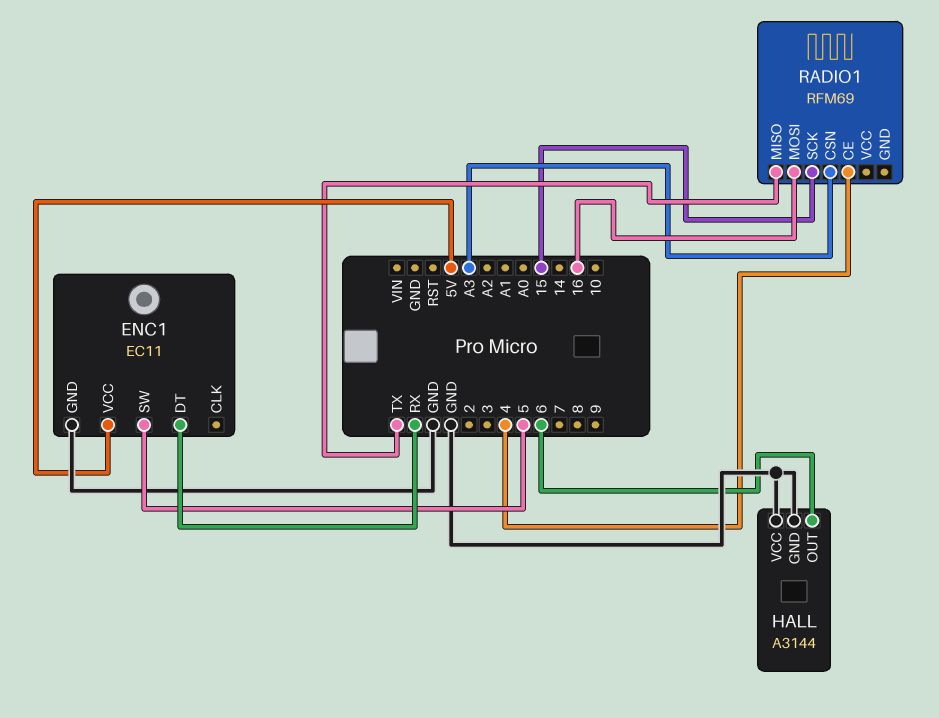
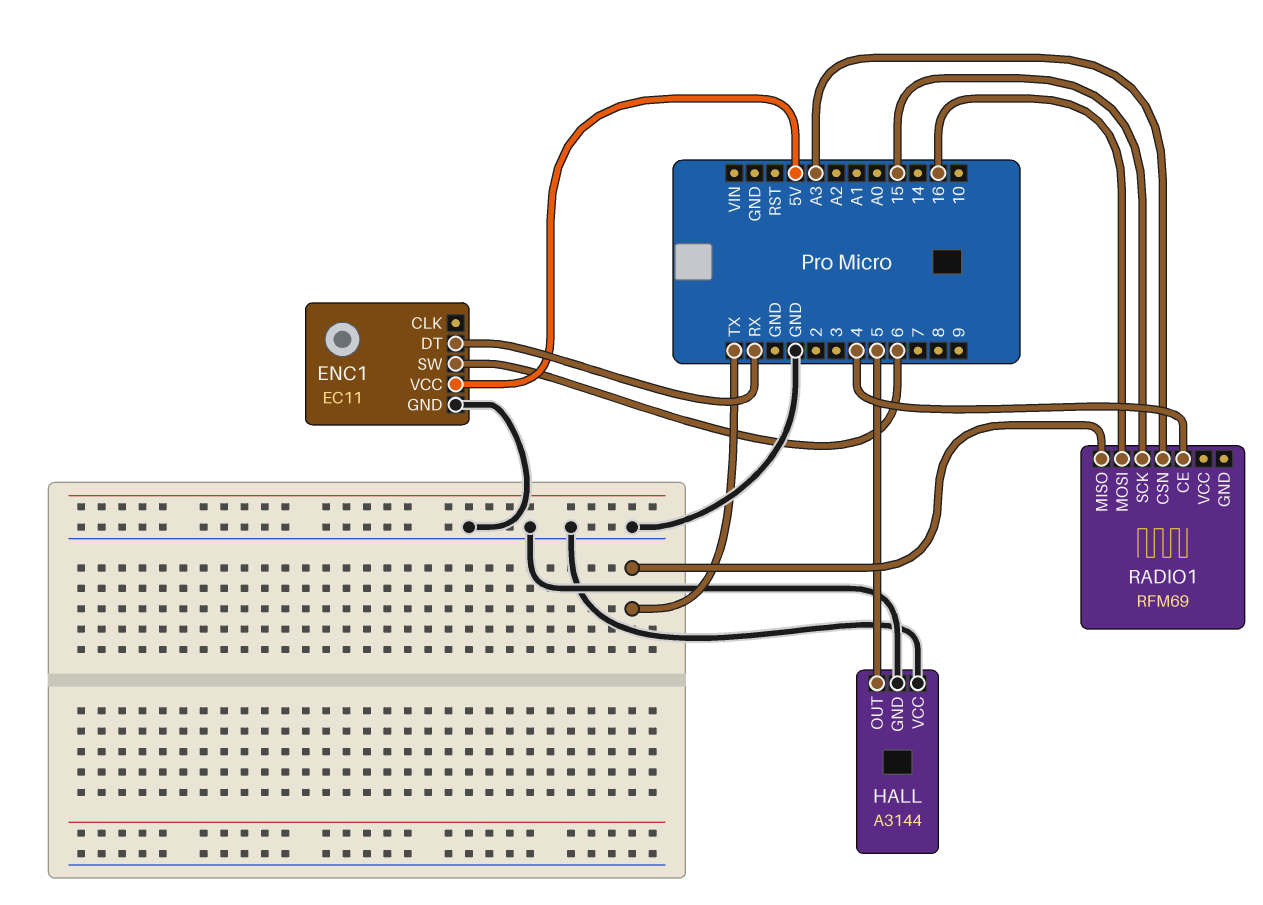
ENC1 pin SW: 5 -> 6
HALL pin OUT: 6 -> 5

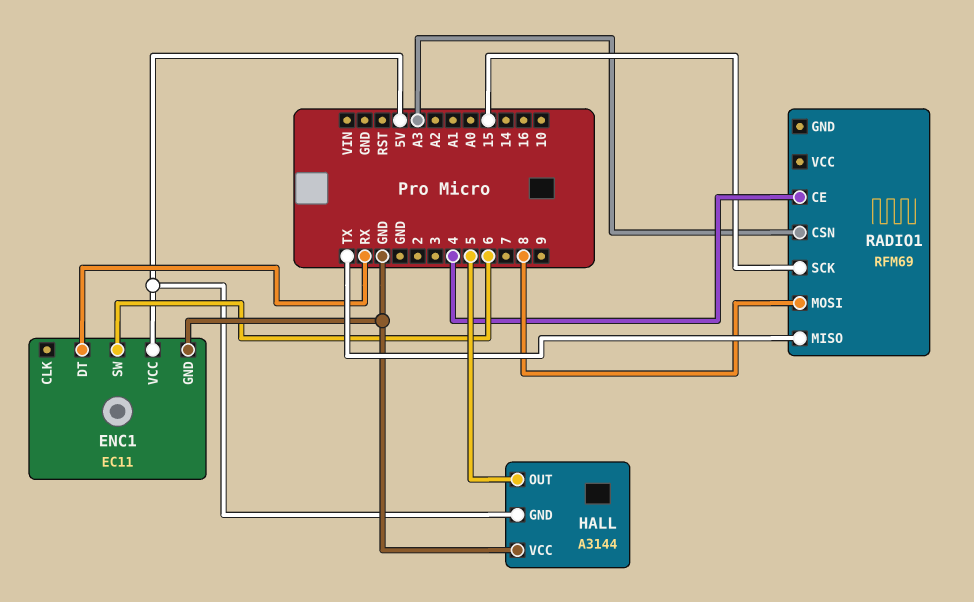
HALL pin GND: GND -> 5V
RADIO1 pin MOSI: 16 -> 8

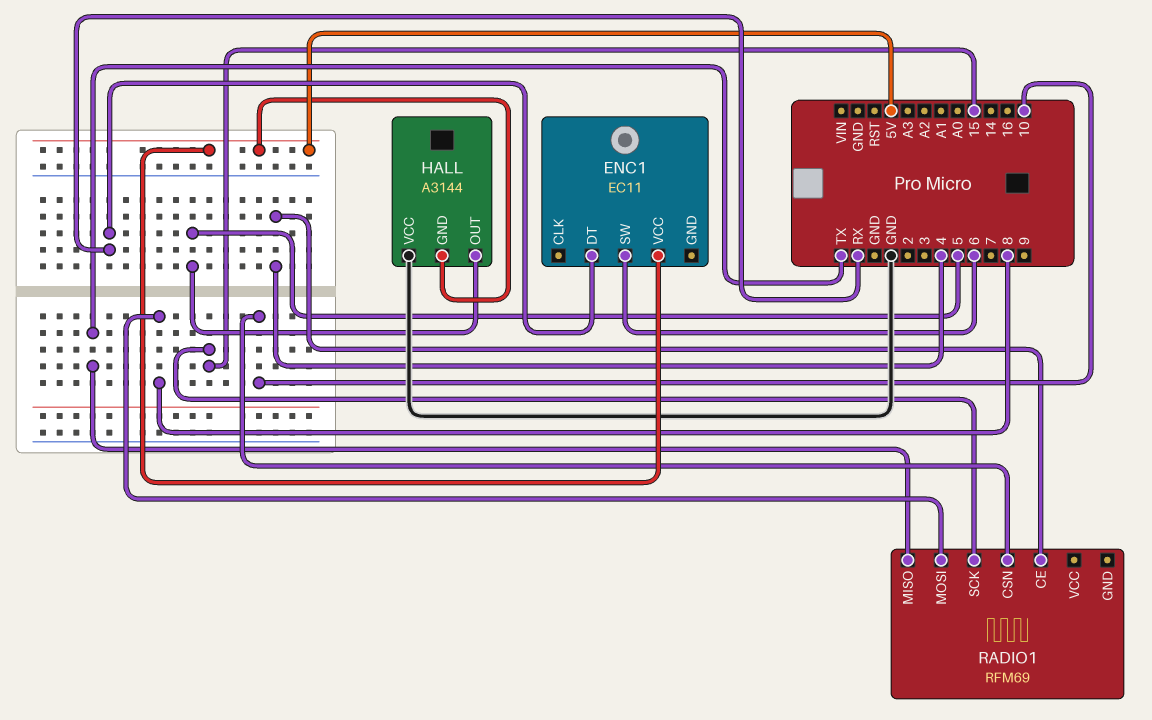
ENC1 pin GND: GND -> none
RADIO1 pin CSN: A3 -> 10

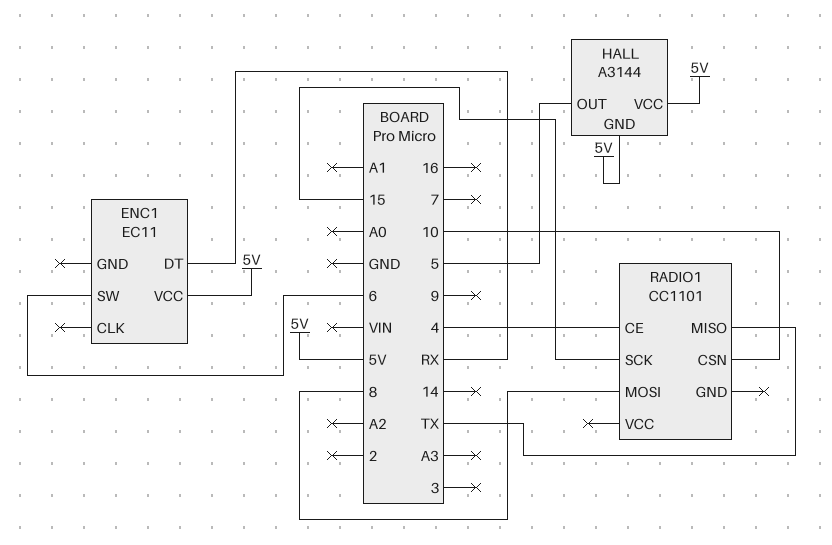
HALL pin VCC: GND -> 5V
RADIO1: RFM69 -> CC1101

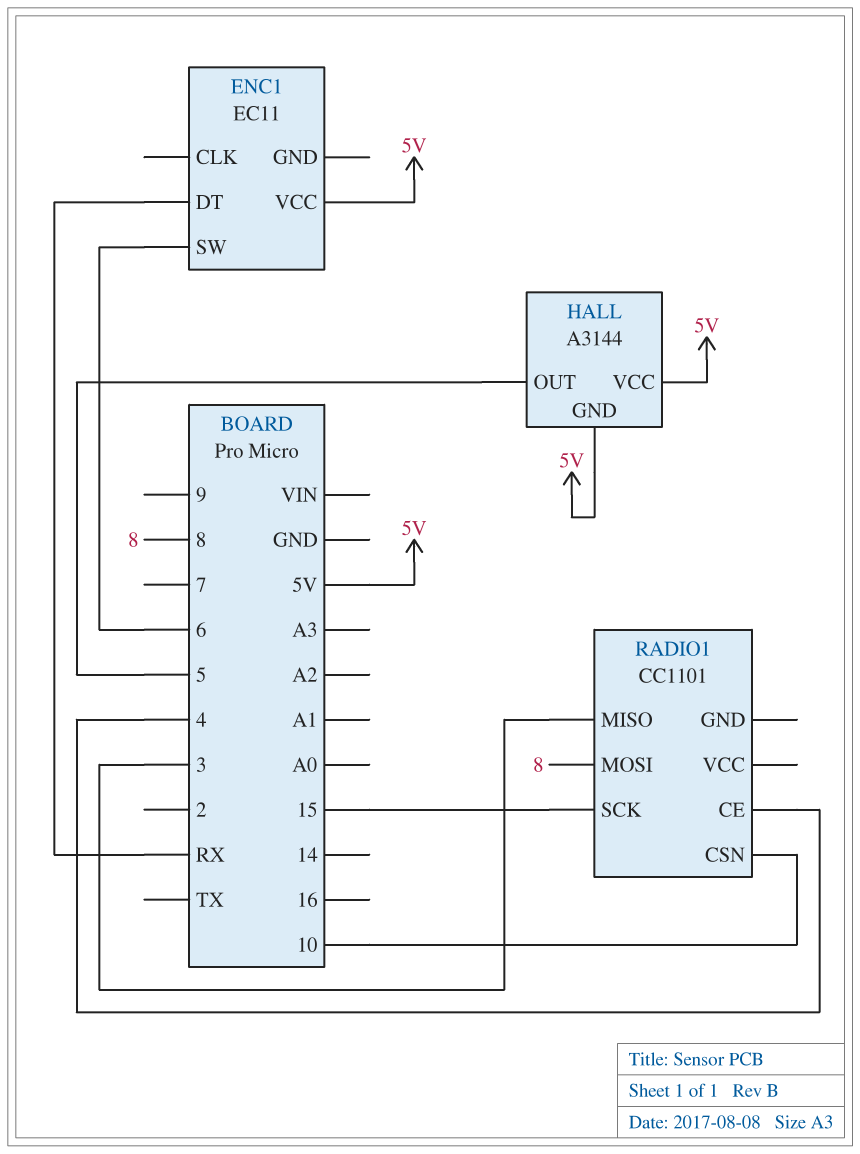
RADIO1 pin MISO: TX -> 3

